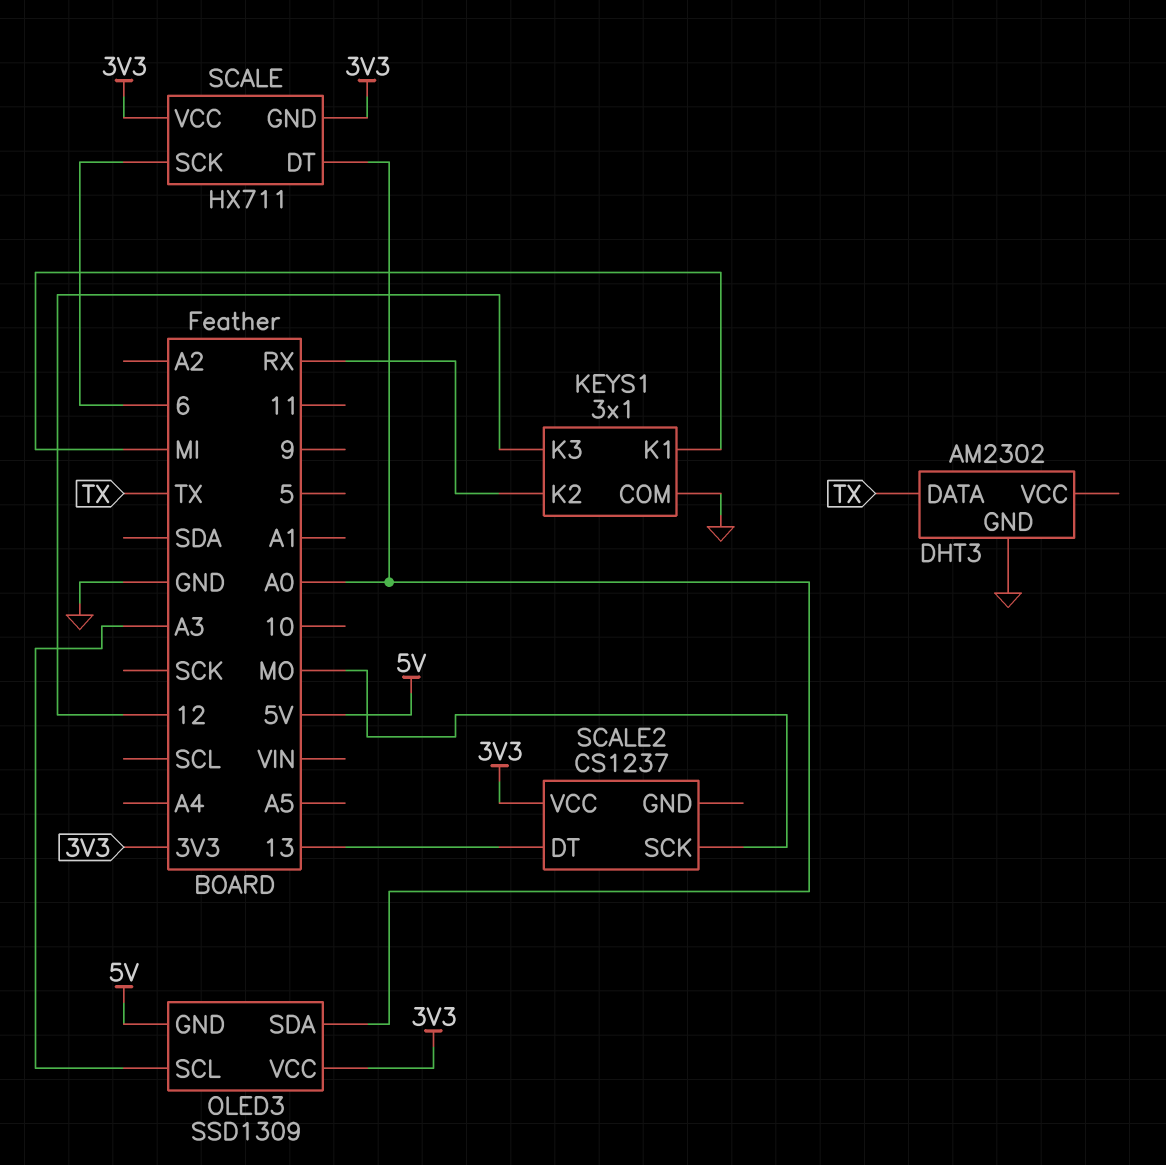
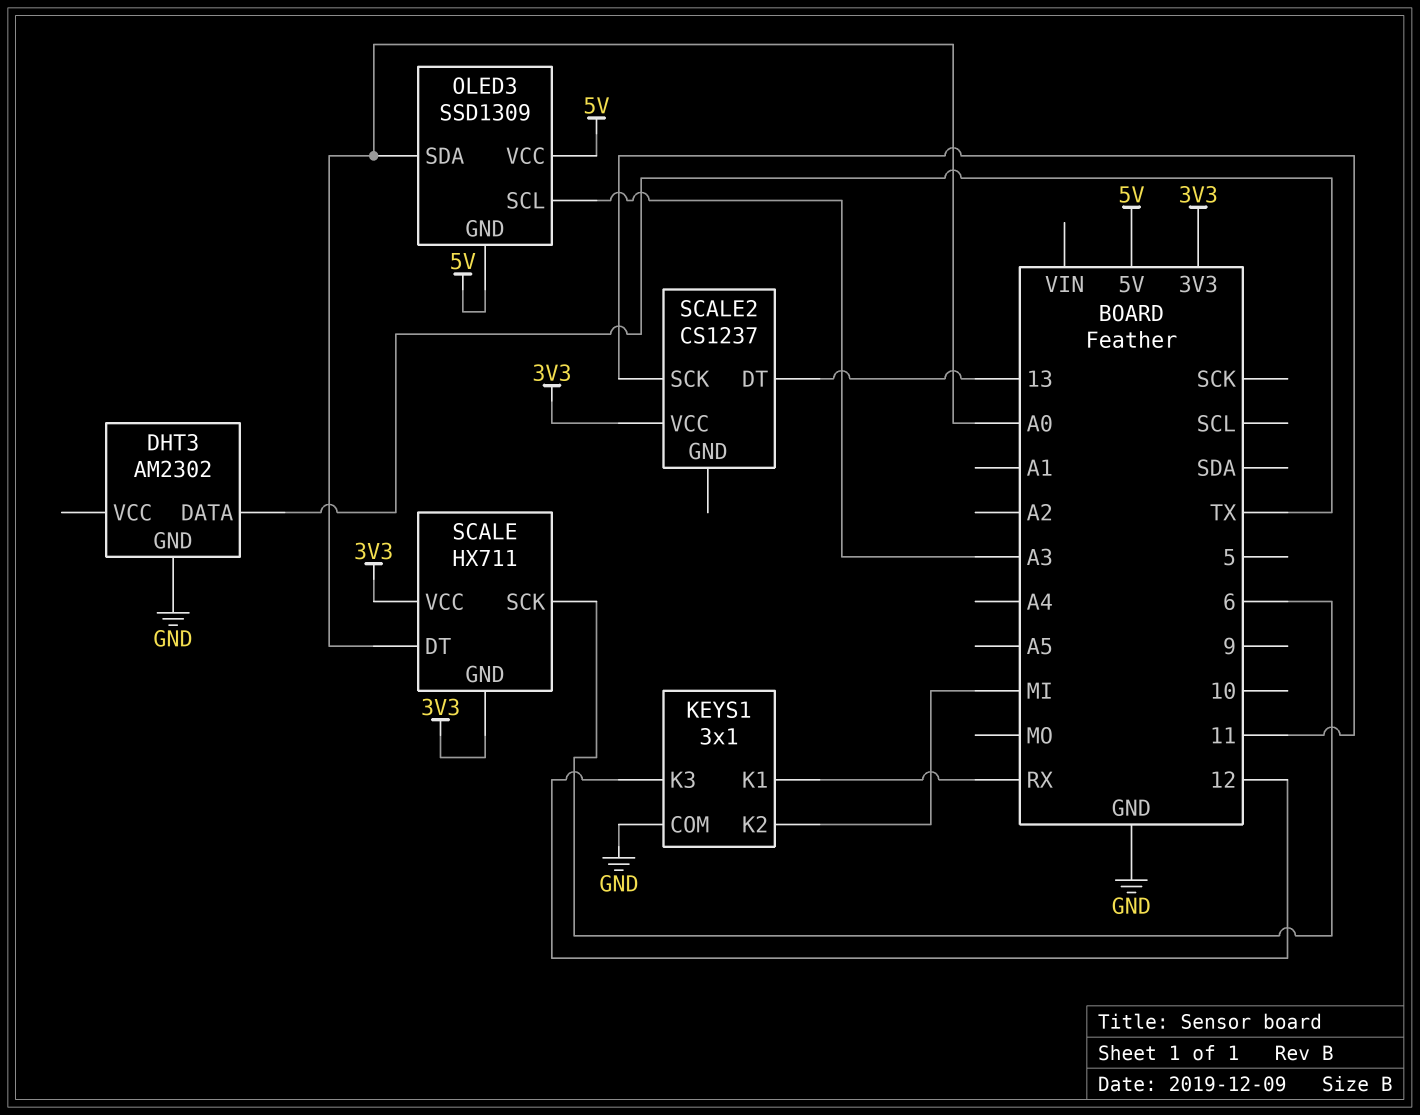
KEYS1 pin K1: MI -> RX
KEYS1 pin K2: RX -> MI
OLED3 pin VCC: 3V3 -> 5V
SCALE2 pin SCK: MO -> 11

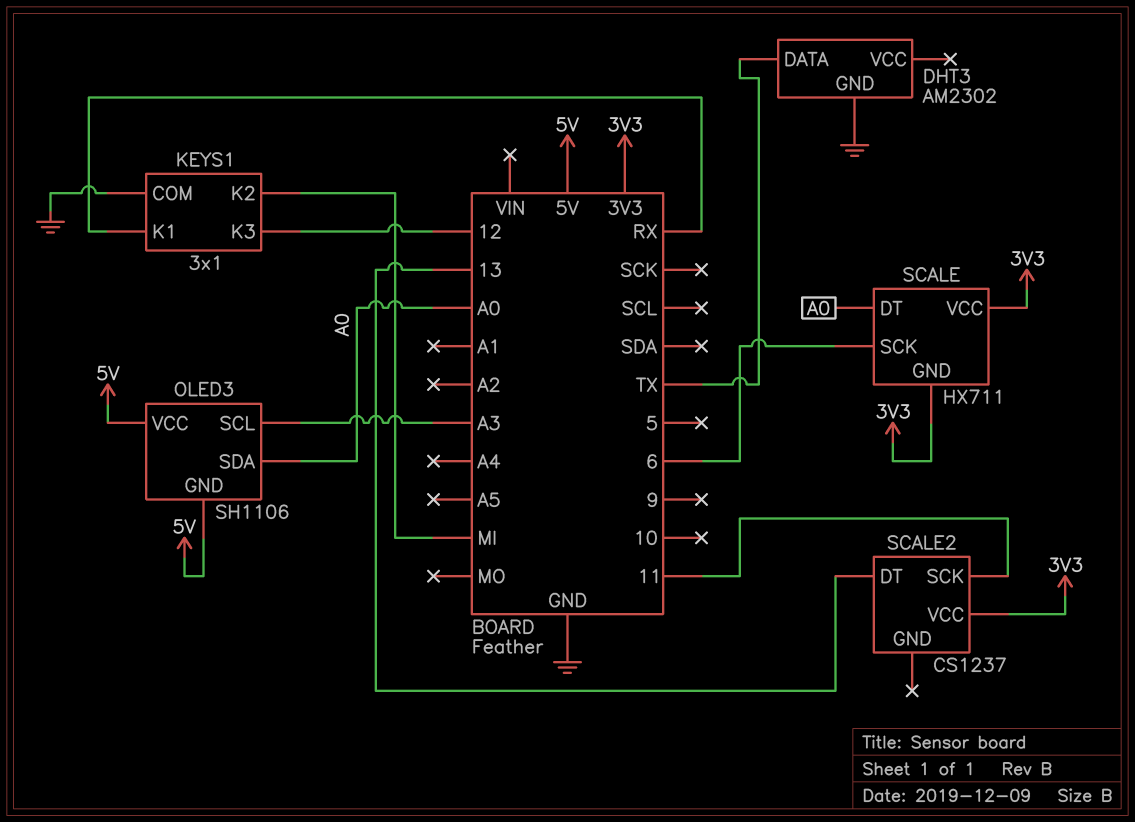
OLED3: SSD1309 -> SH1106

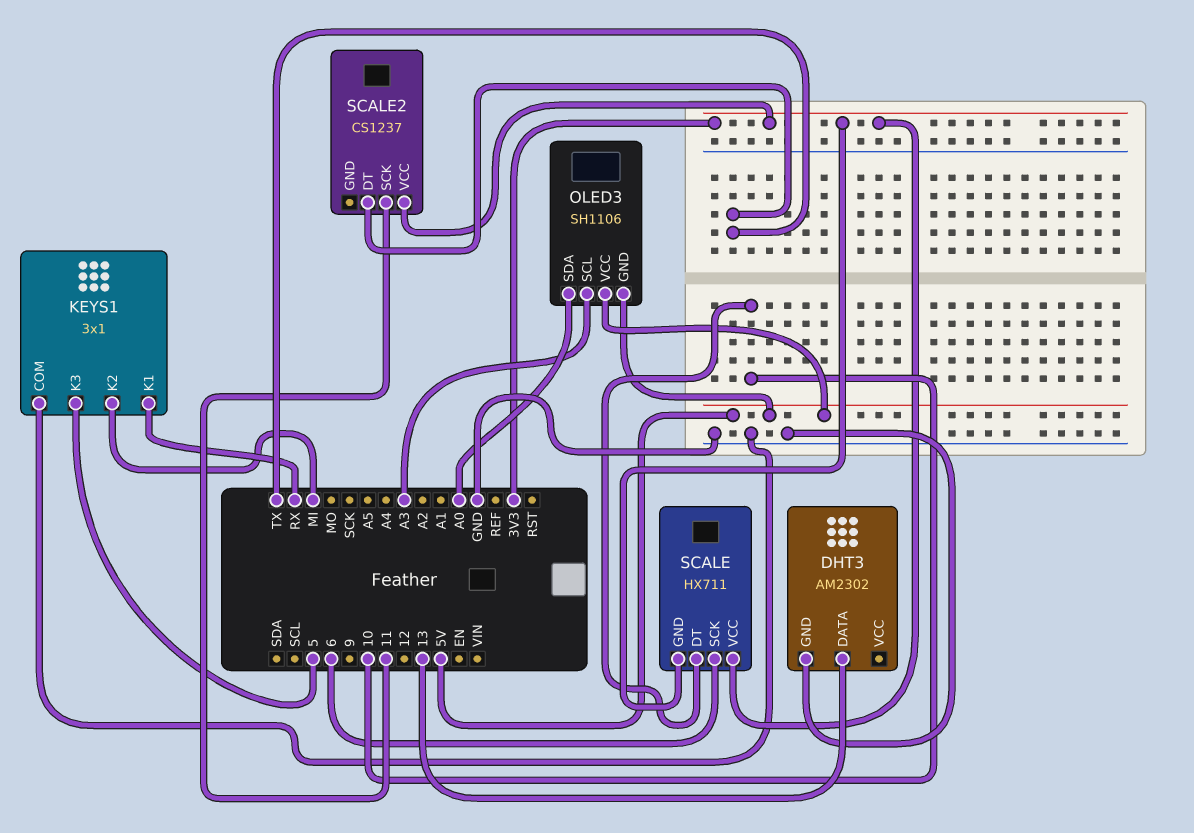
DHT3 pin DATA: TX -> 13
KEYS1 pin K3: 12 -> 5
SCALE pin DT: A0 -> 10
SCALE2 pin DT: 13 -> TX

